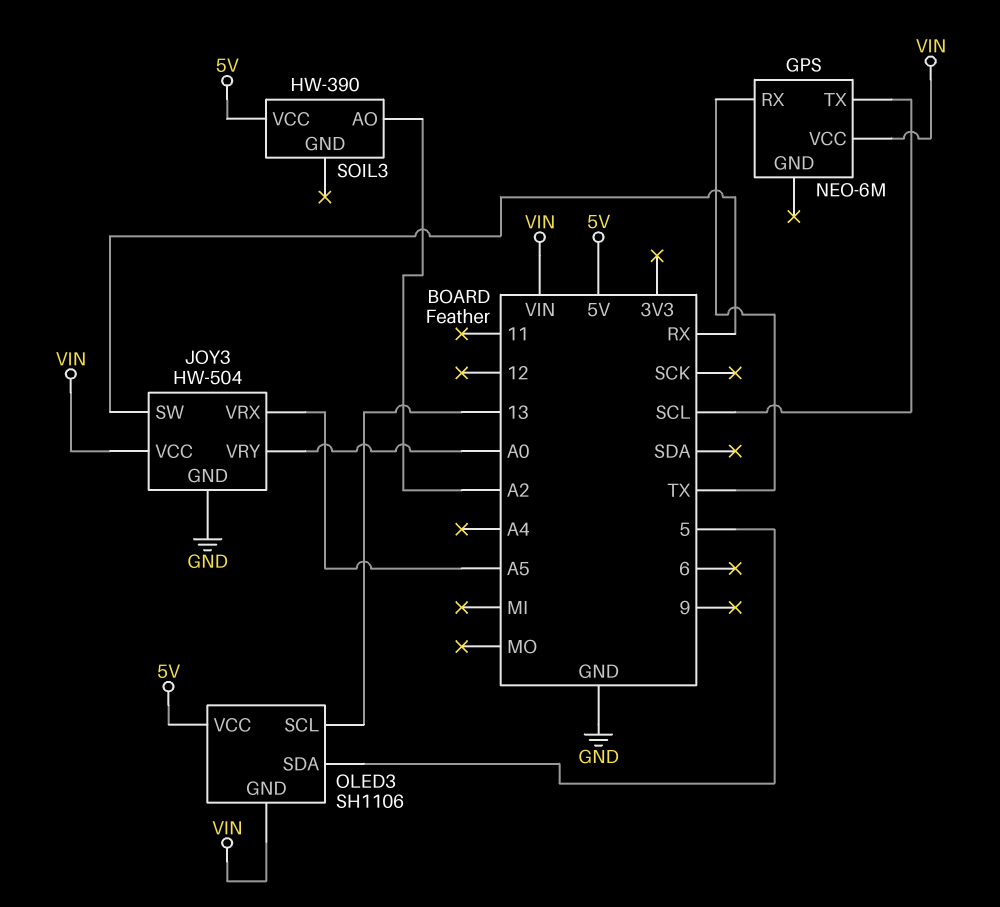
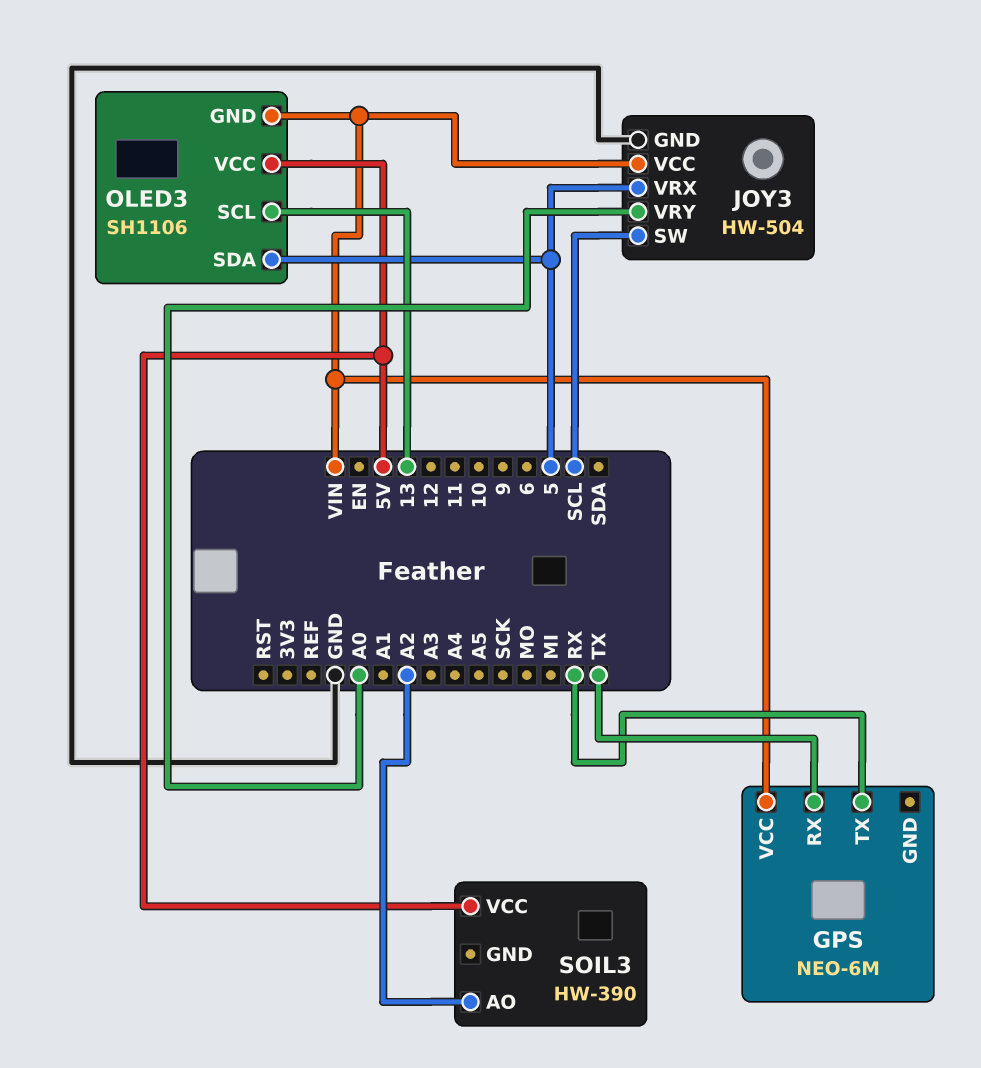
GPS pin TX: SCL -> RX
JOY3 pin SW: RX -> SCL
JOY3 pin VRX: A5 -> 5

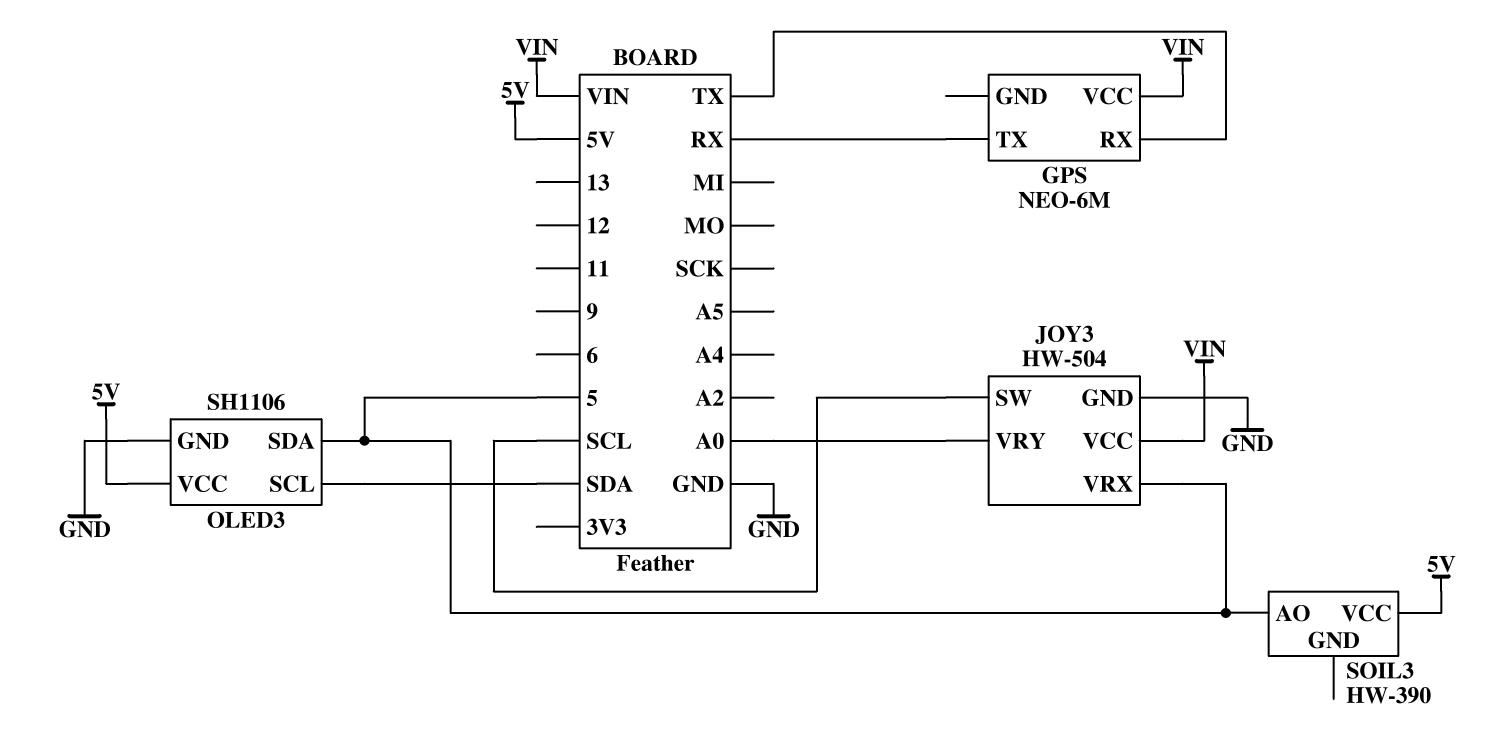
OLED3 pin GND: VIN -> GND
OLED3 pin SCL: 13 -> SDA
SOIL3 pin AO: A2 -> 5

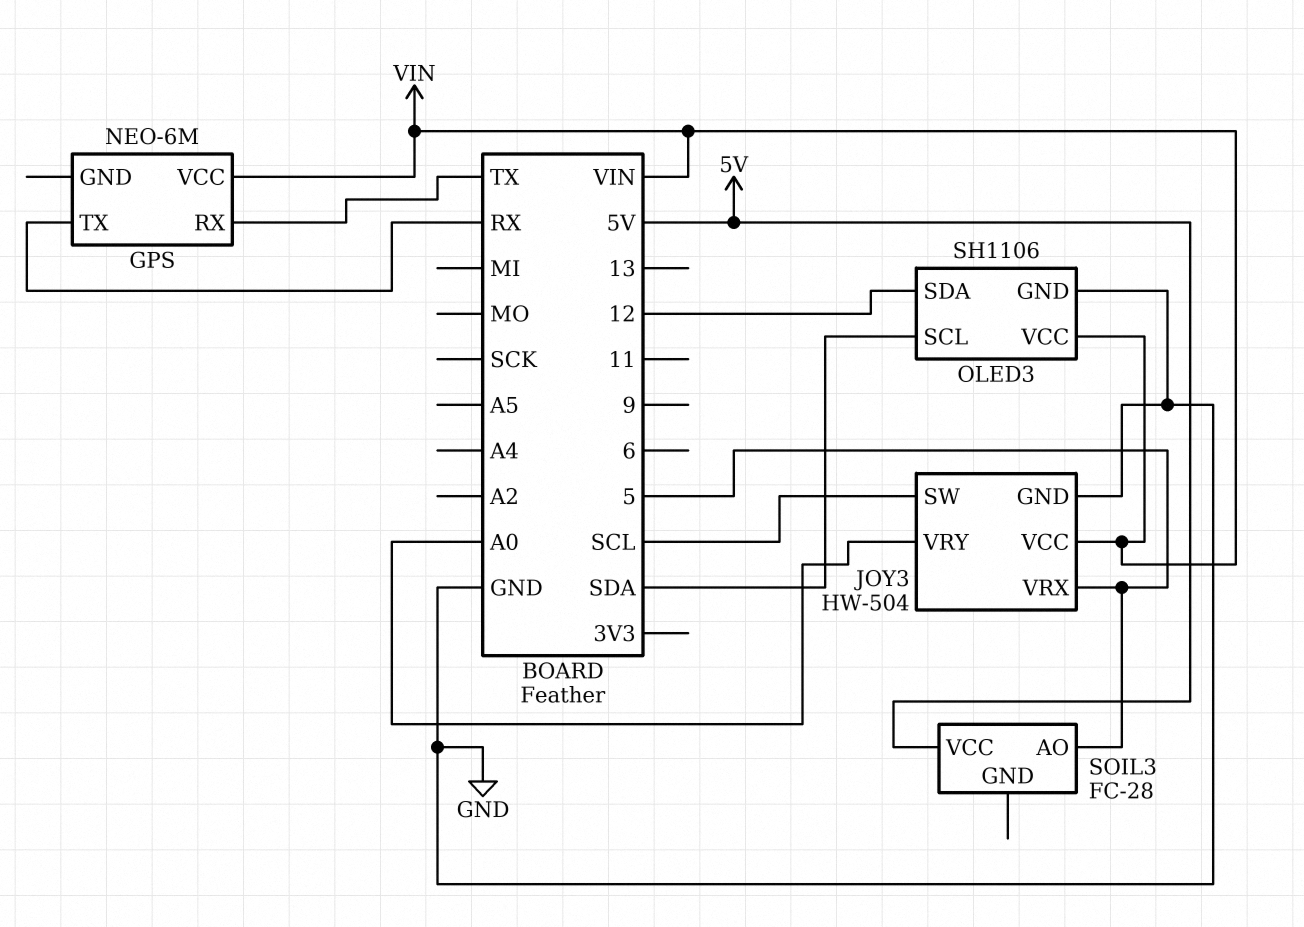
OLED3 pin SDA: 5 -> 12
OLED3 pin VCC: 5V -> VIN
SOIL3: HW-390 -> FC-28

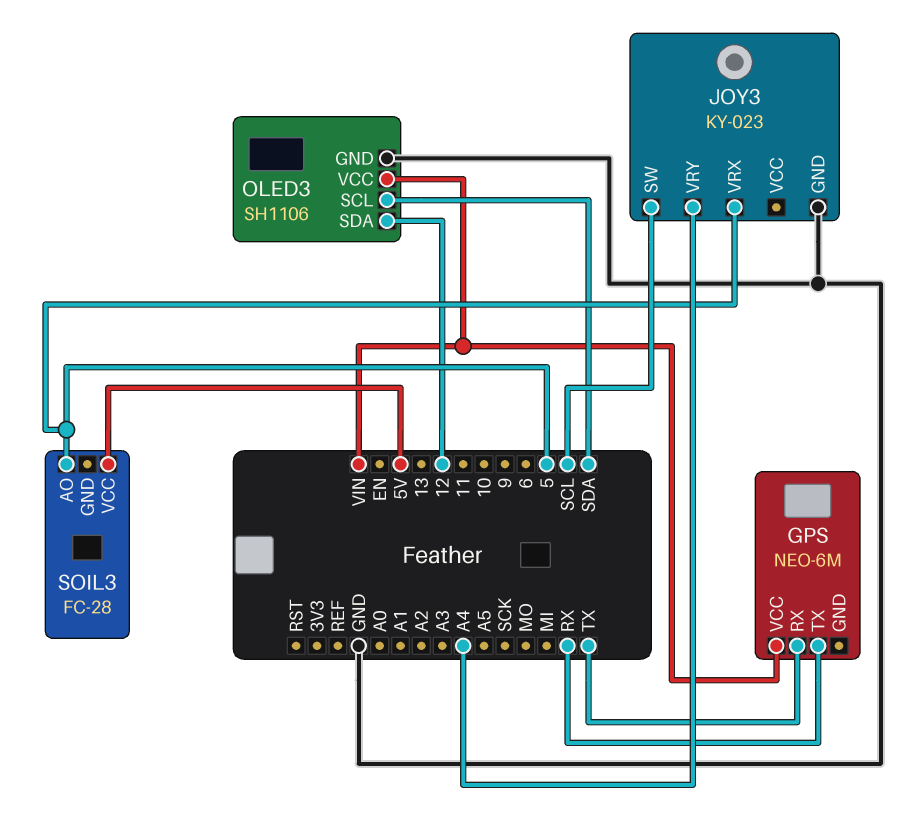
JOY3: HW-504 -> KY-023
JOY3 pin VCC: VIN -> none
JOY3 pin VRY: A0 -> A4

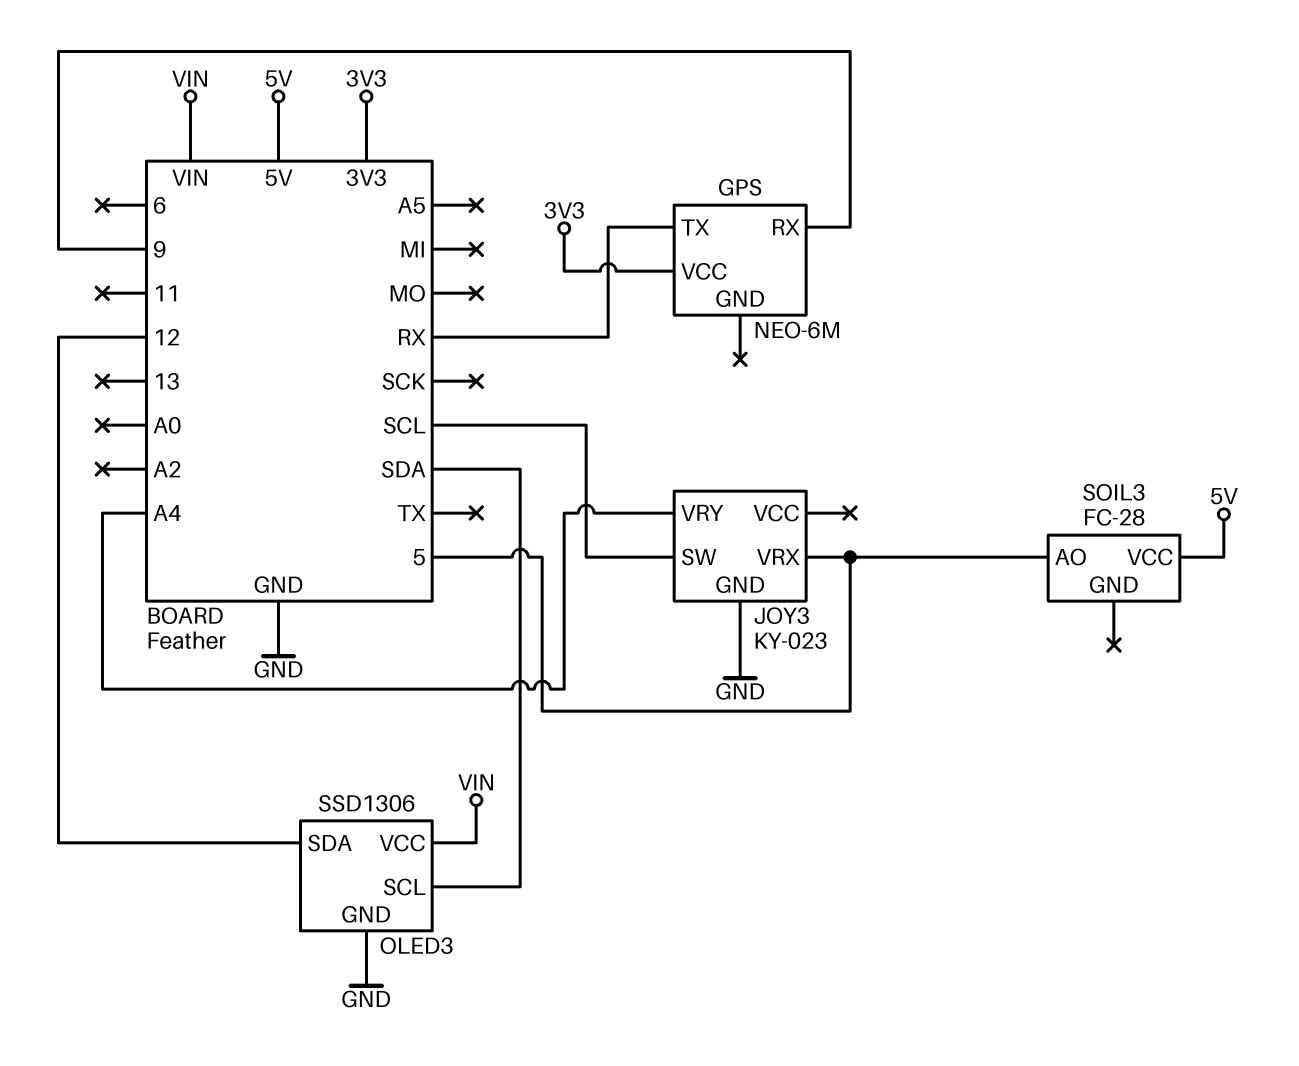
GPS pin RX: TX -> 9
GPS pin VCC: VIN -> 3V3
OLED3: SH1106 -> SSD1306

